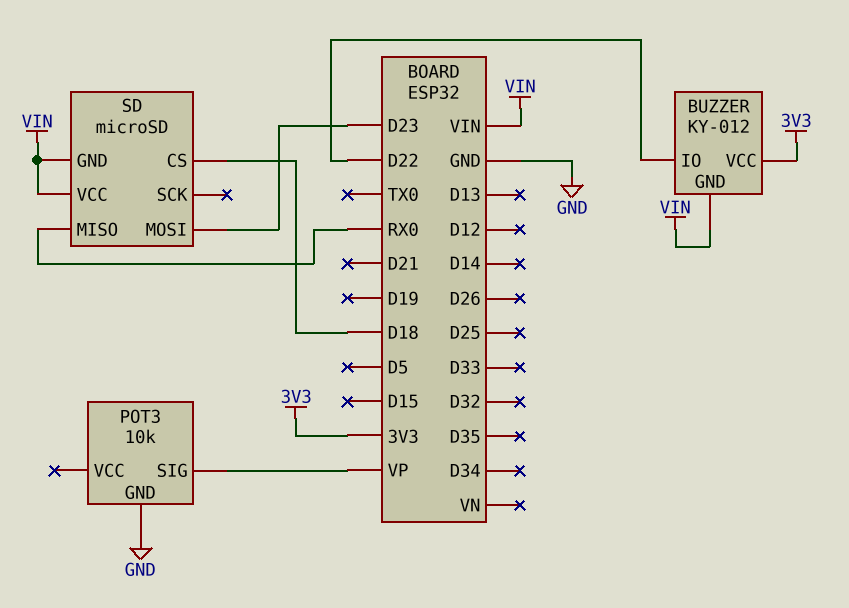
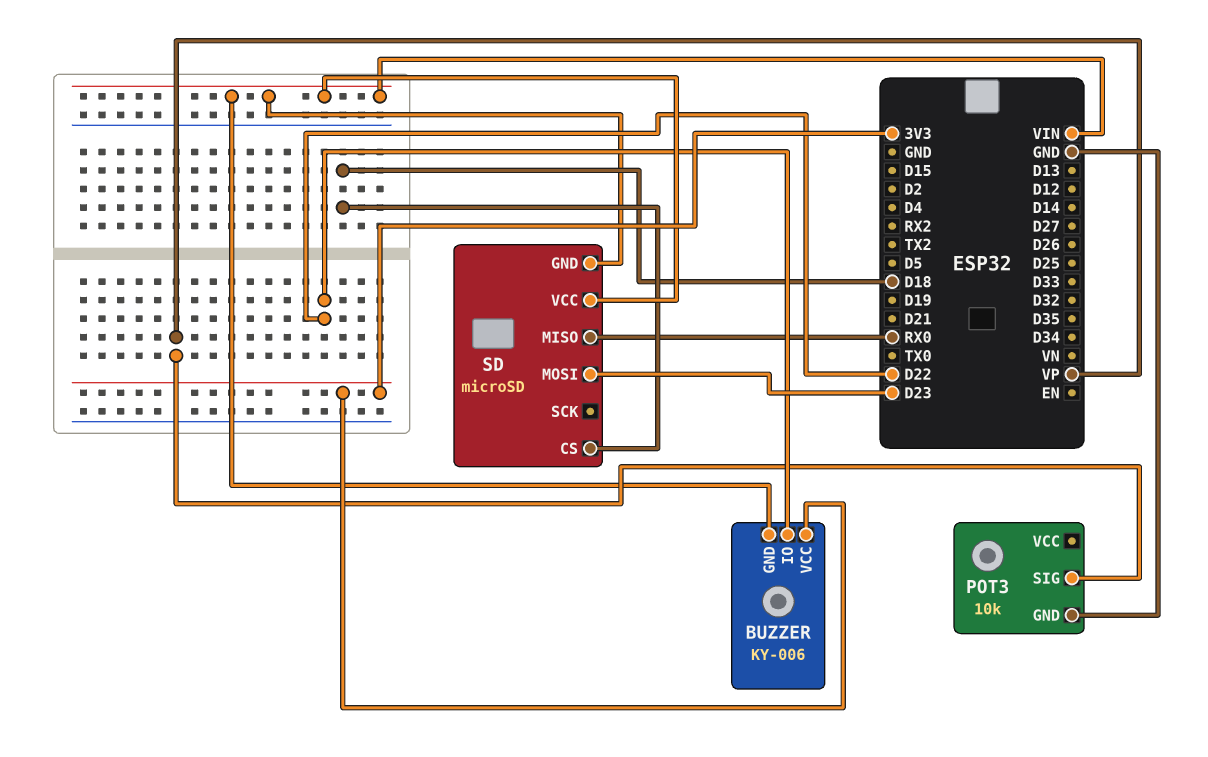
BUZZER: KY-012 -> KY-006

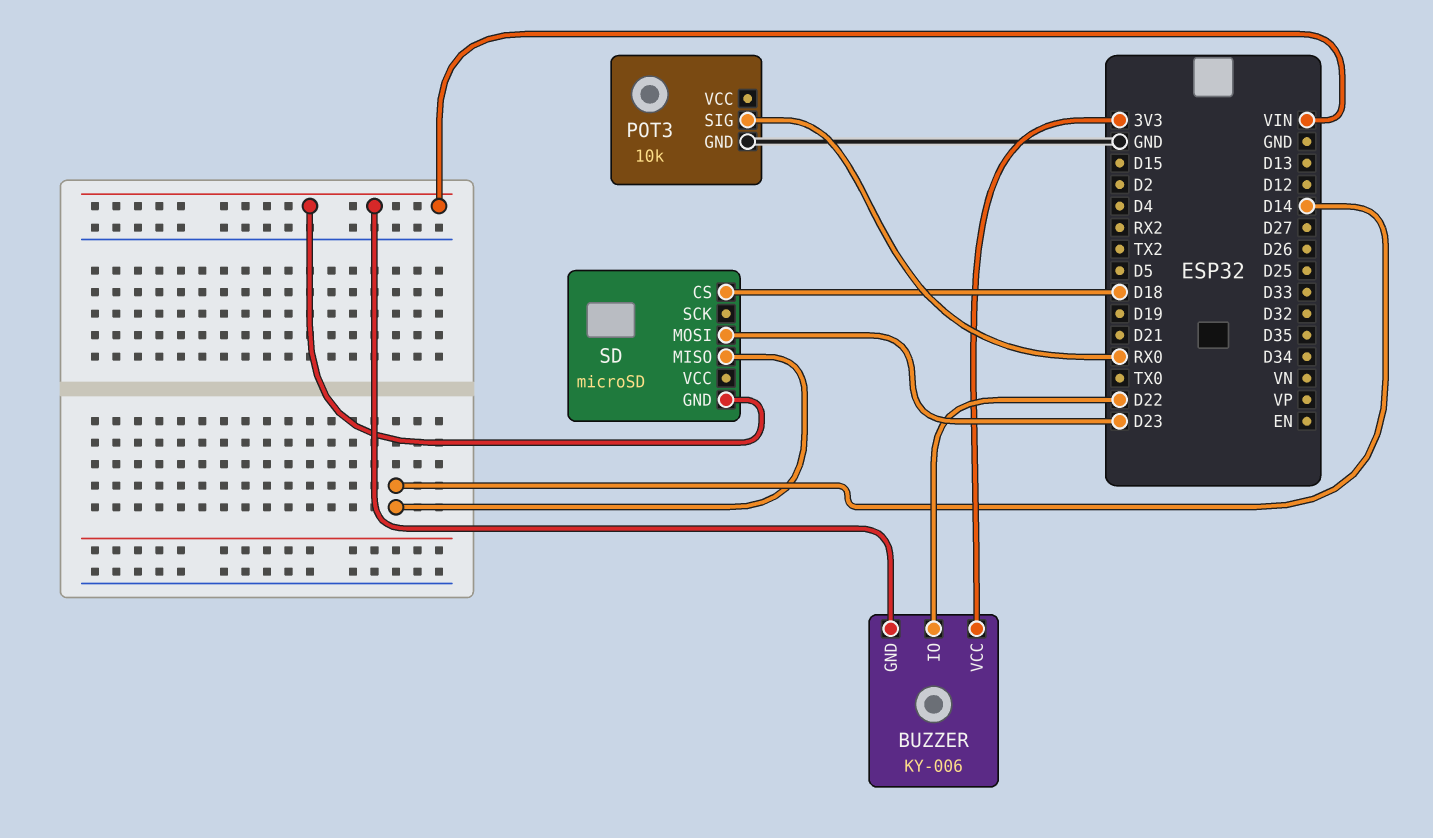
POT3 pin SIG: VP -> RX0
SD pin MISO: RX0 -> D14
SD pin VCC: VIN -> none

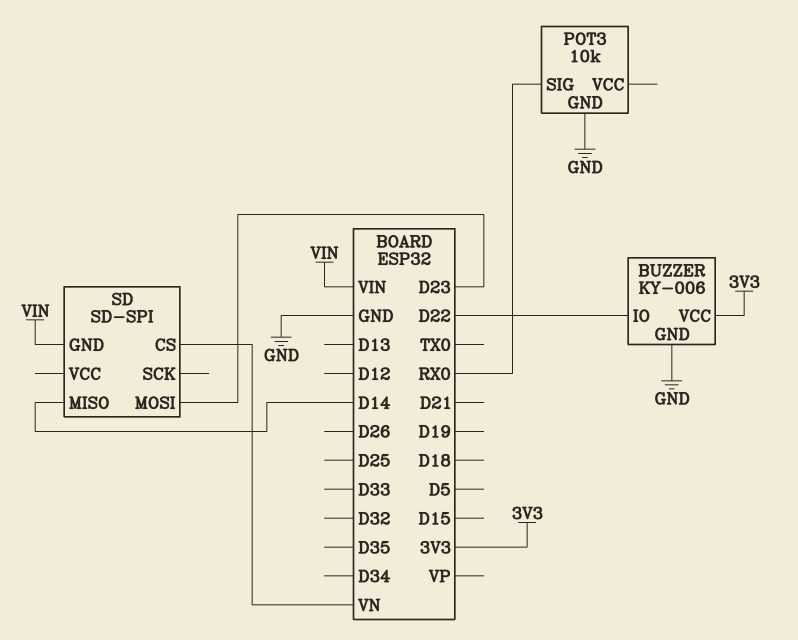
BUZZER pin GND: VIN -> GND
SD: microSD -> SD-SPI
SD pin CS: D18 -> VN

